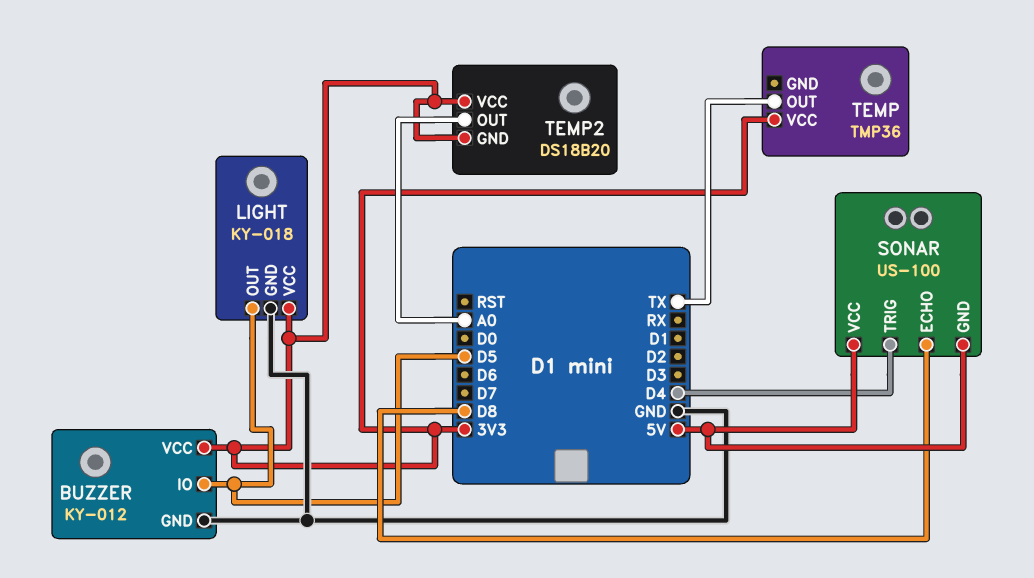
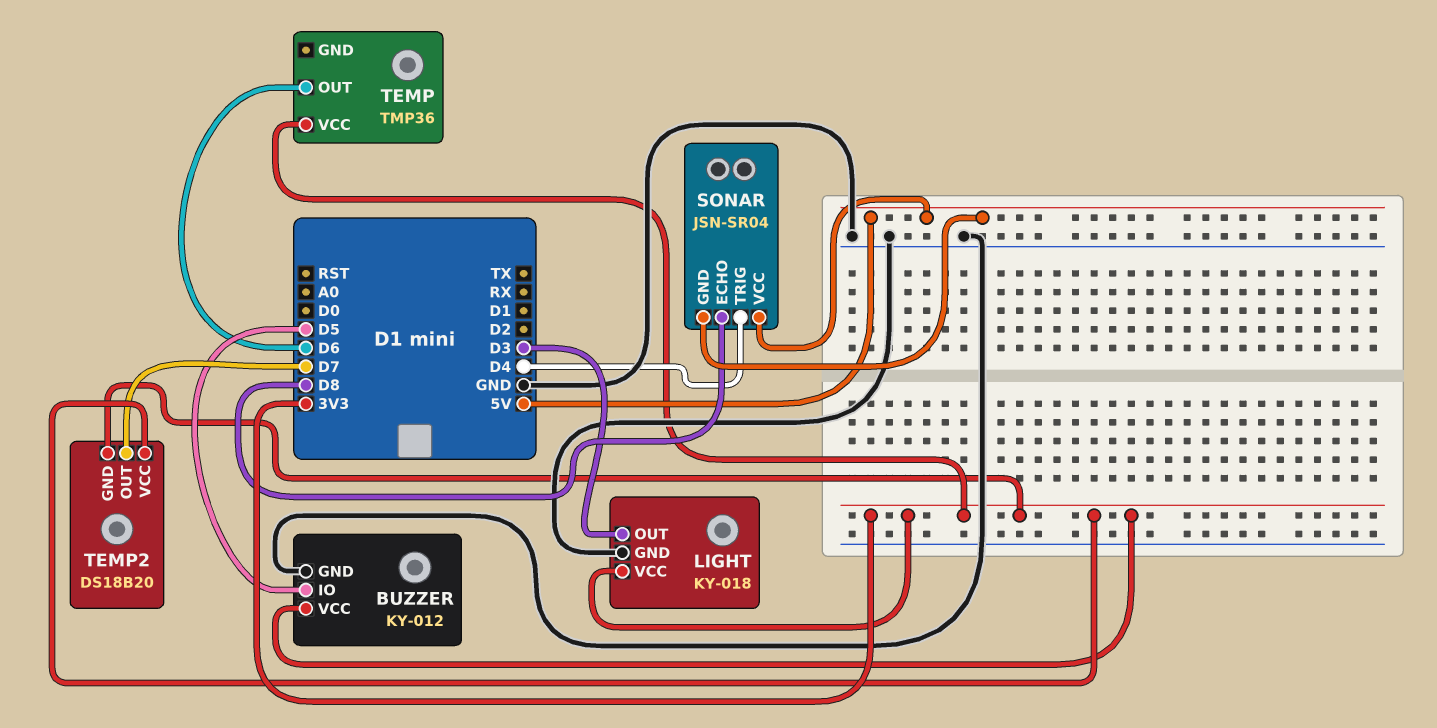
LIGHT pin OUT: D5 -> D3
SONAR: US-100 -> JSN-SR04
TEMP pin OUT: TX -> D6
TEMP2 pin OUT: A0 -> D7

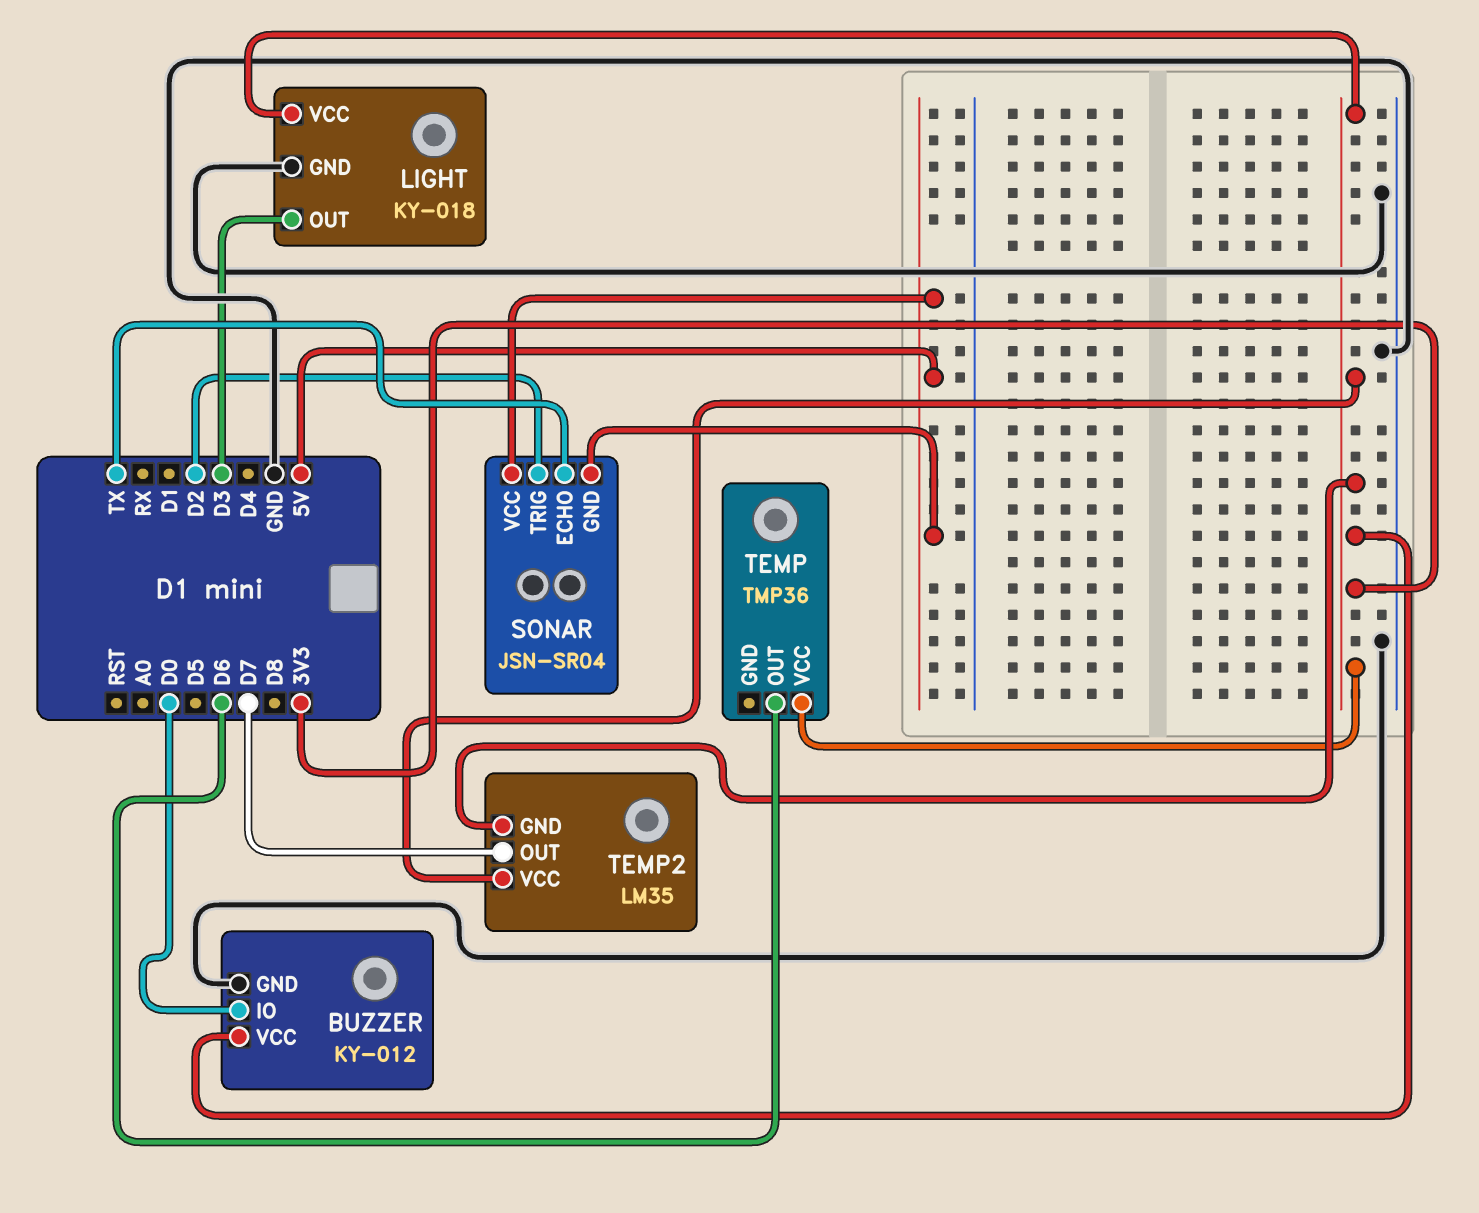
BUZZER pin IO: D5 -> D0
SONAR pin ECHO: D8 -> TX
SONAR pin TRIG: D4 -> D2
TEMP2: DS18B20 -> LM35

